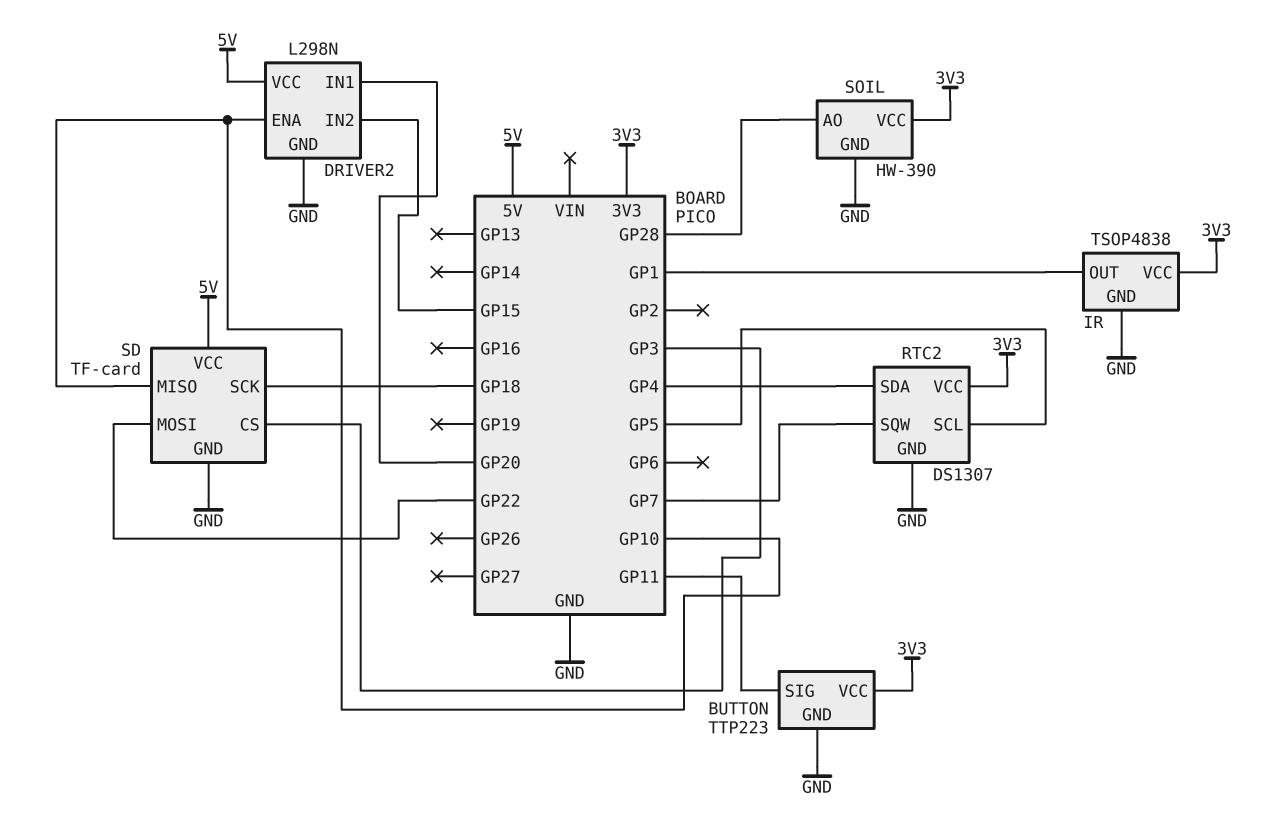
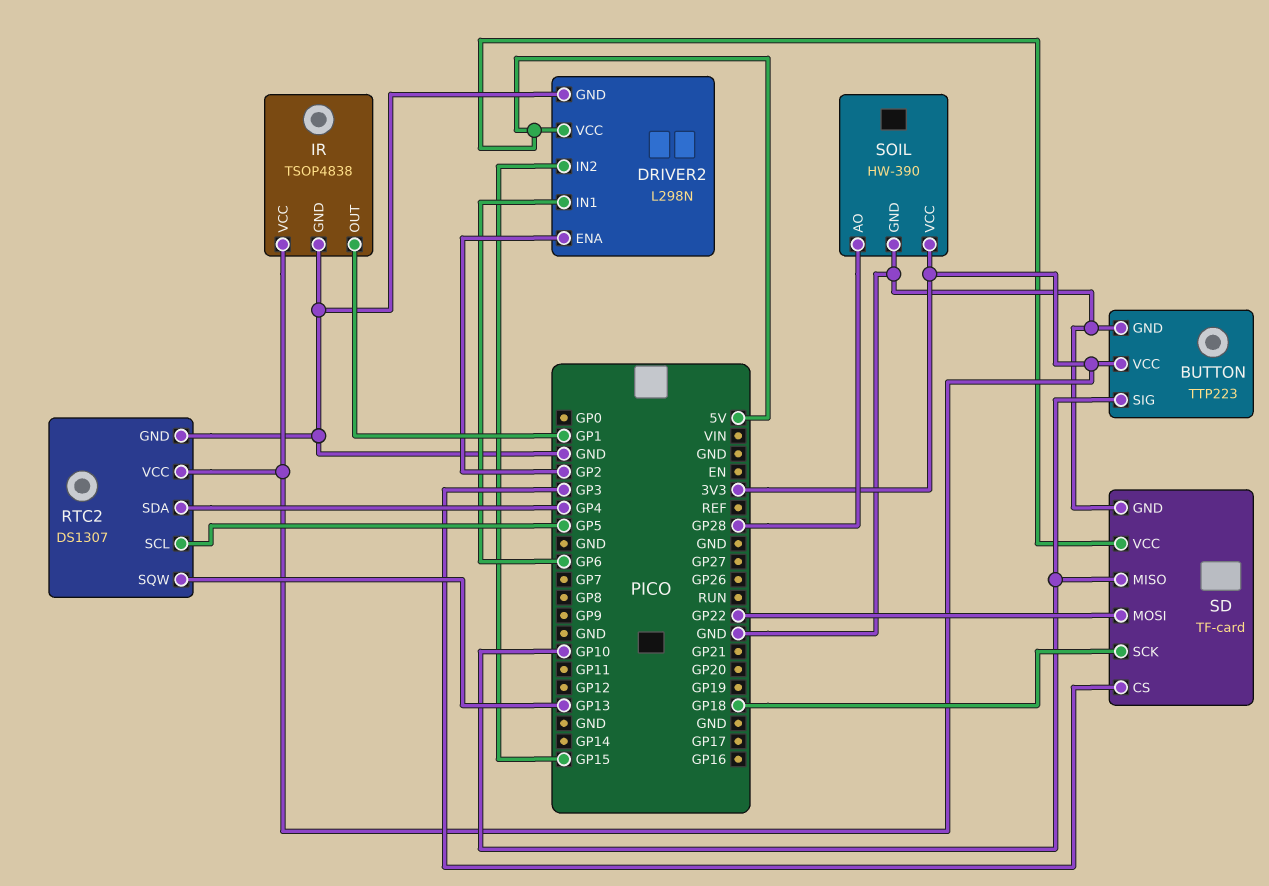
BUTTON pin SIG: GP11 -> GP10
DRIVER2 pin ENA: GP10 -> GP2
DRIVER2 pin IN1: GP20 -> GP6
RTC2 pin SQW: GP7 -> GP13

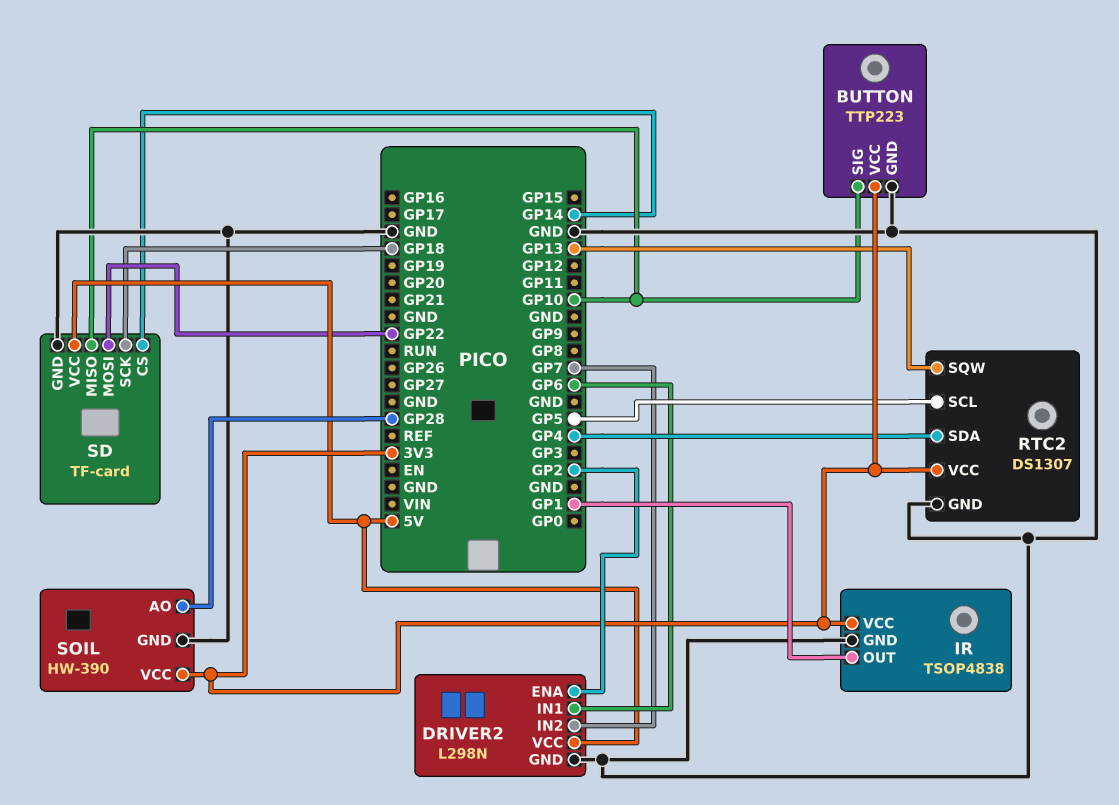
DRIVER2 pin IN2: GP15 -> GP7
SD pin CS: GP3 -> GP14

